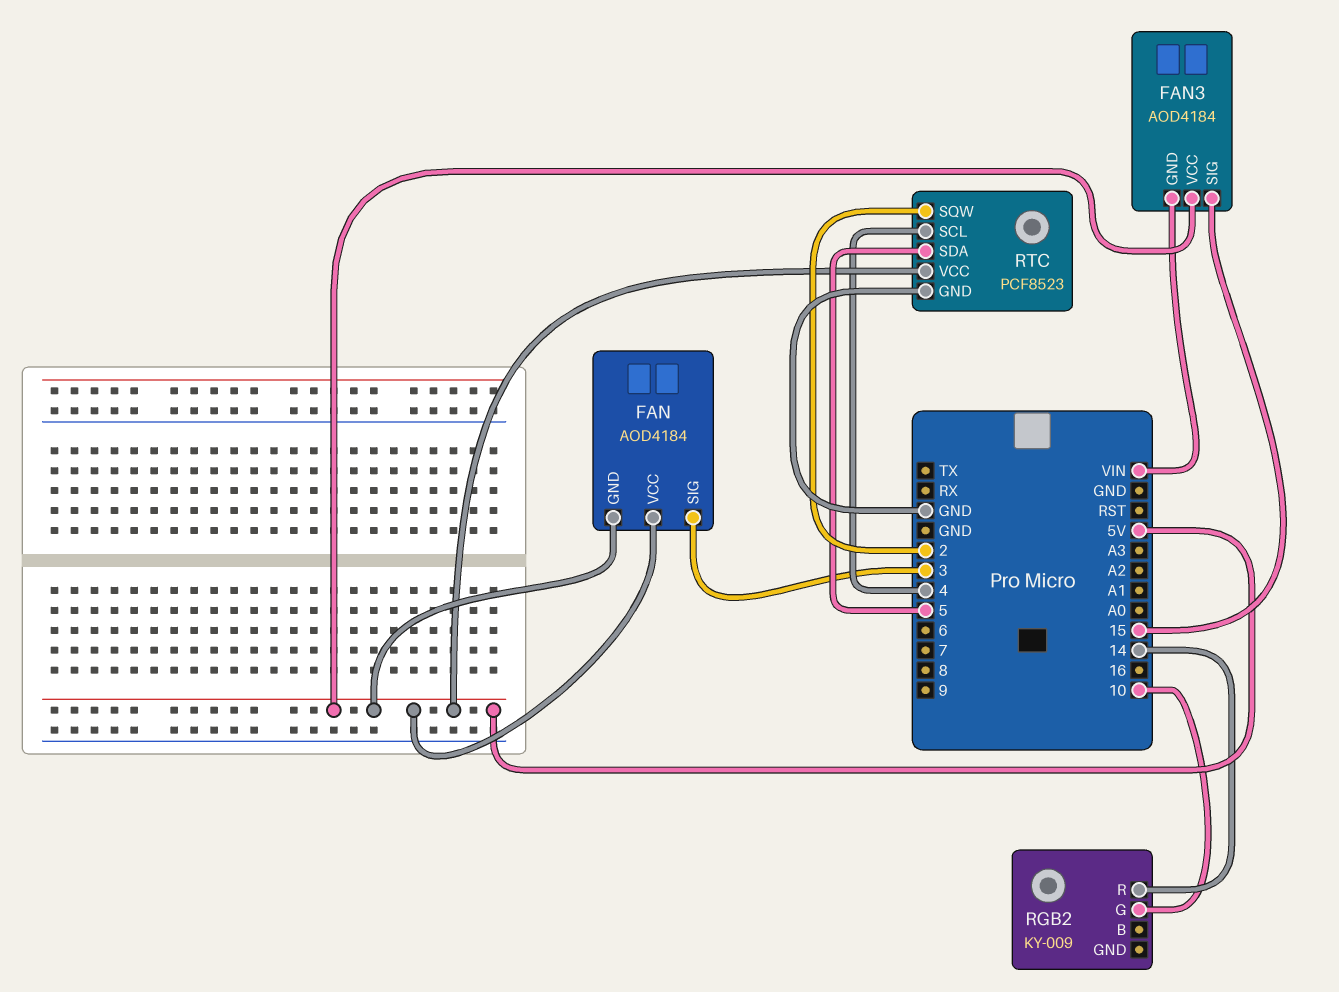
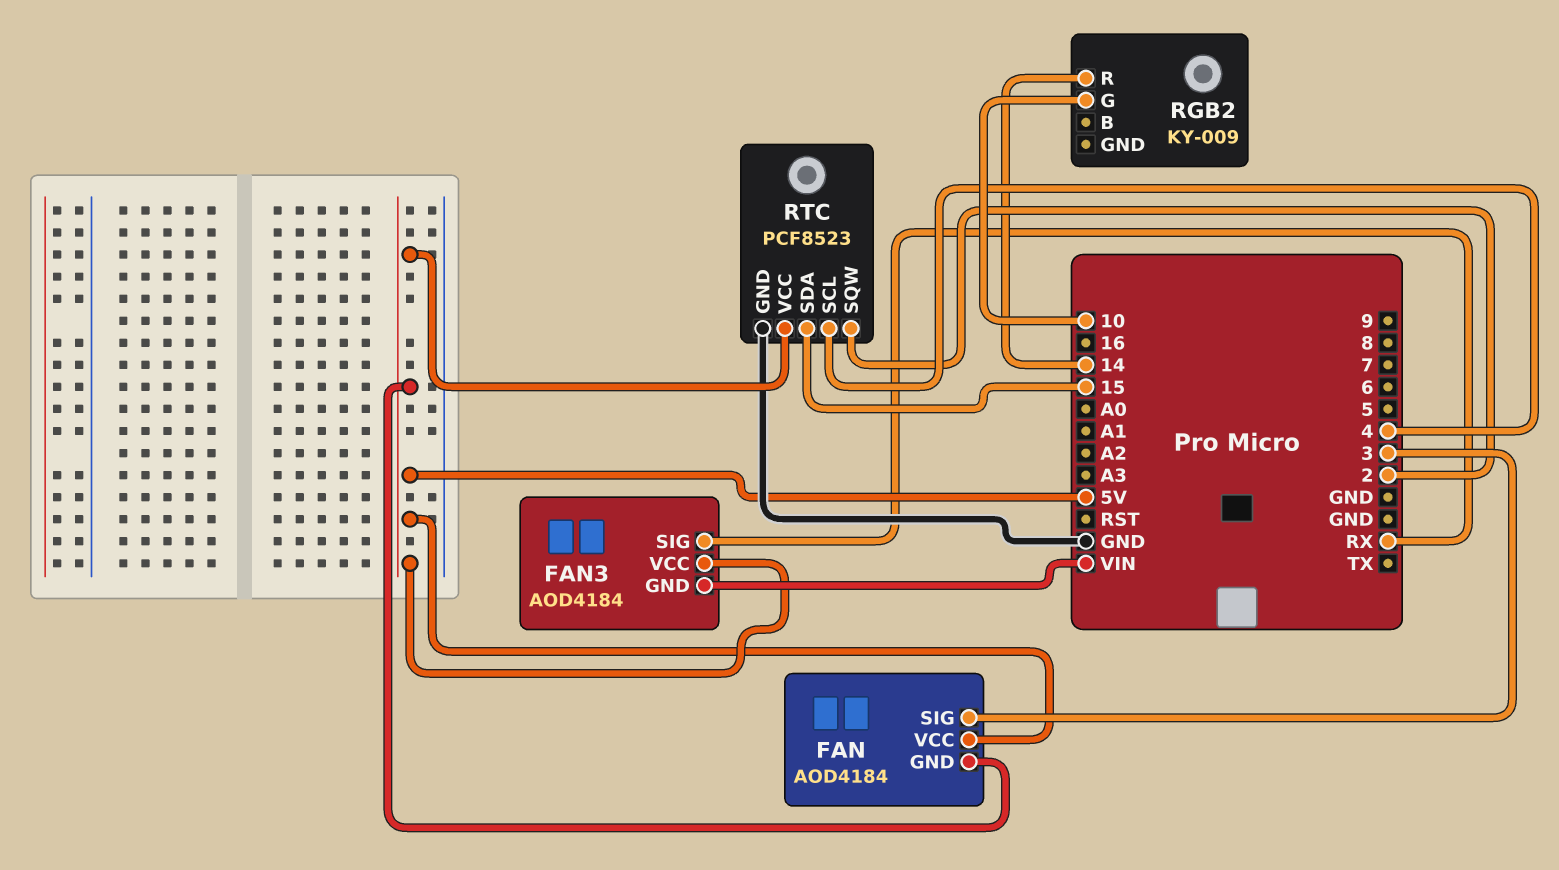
FAN3 pin SIG: 15 -> RX
RTC pin SDA: 5 -> 15

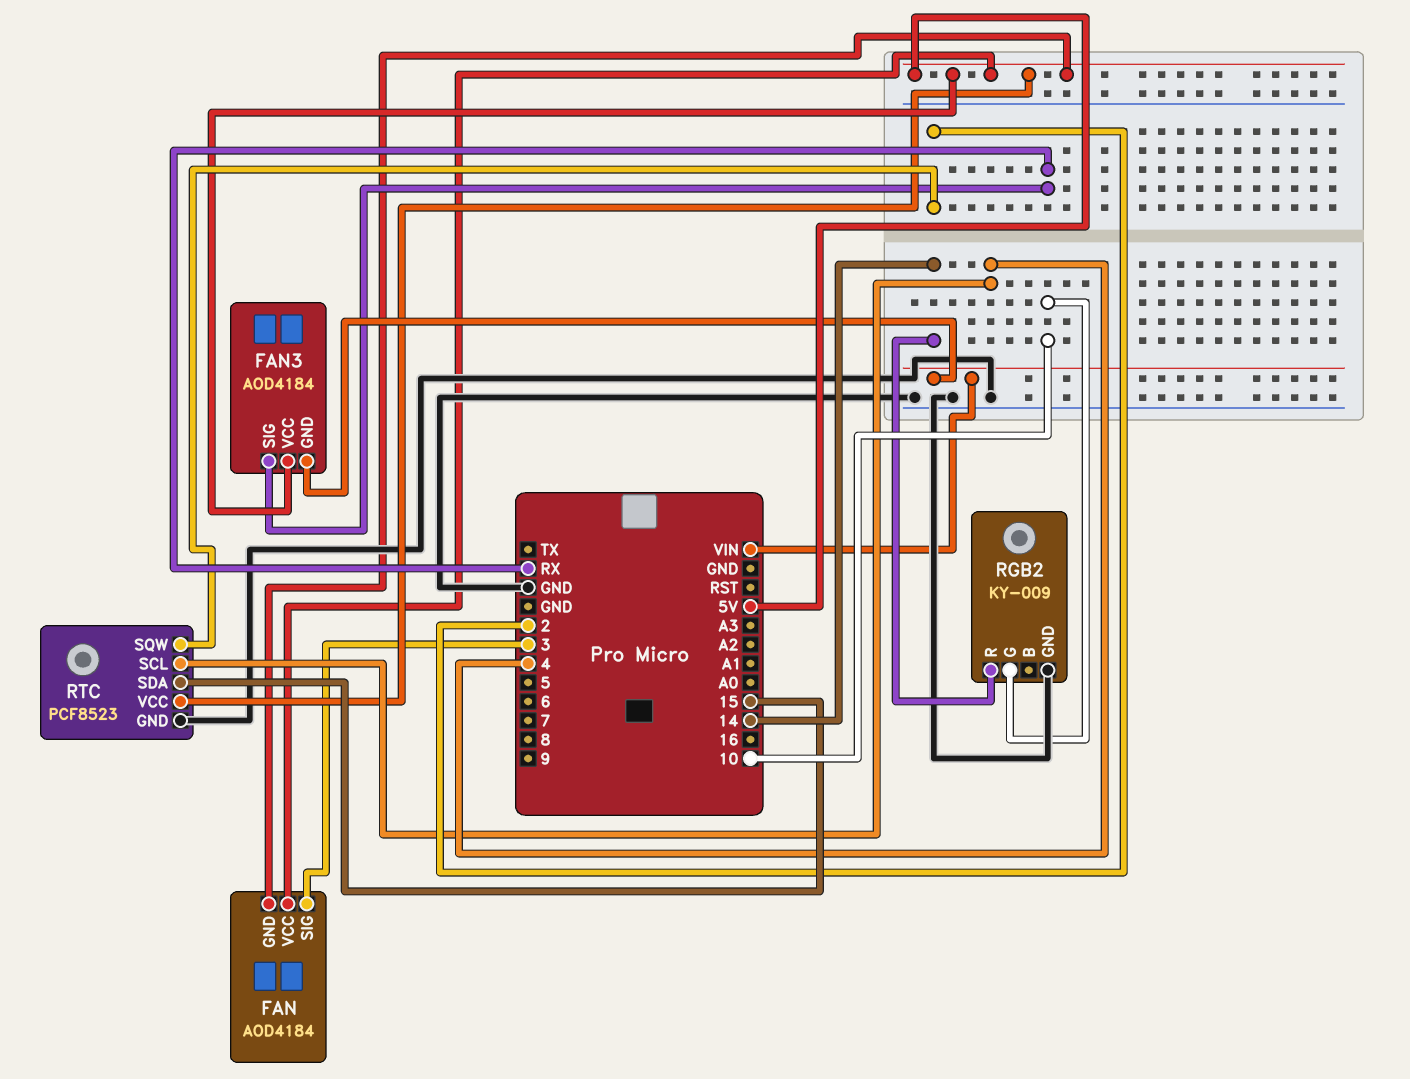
RGB2 pin GND: none -> GND

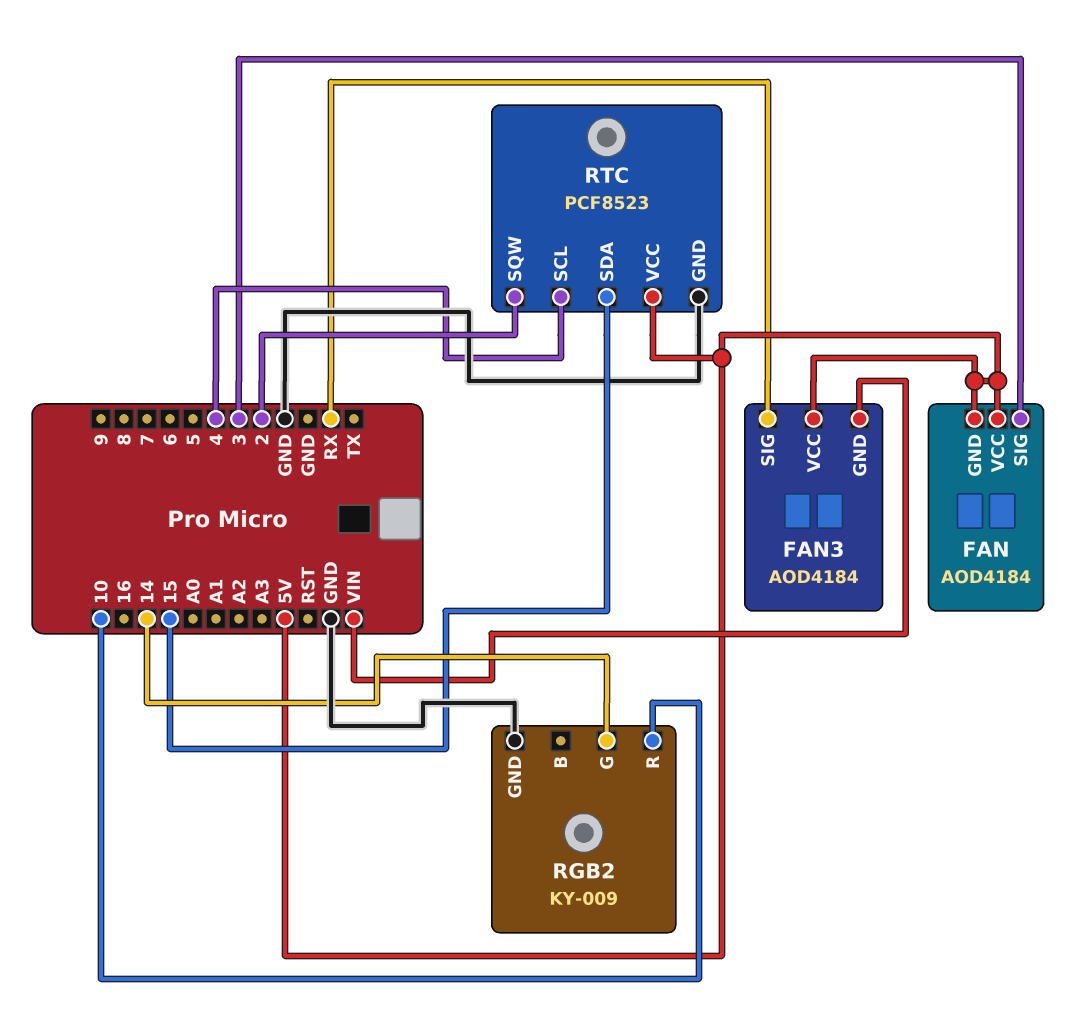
RGB2 pin G: 10 -> 14
RGB2 pin R: 14 -> 10

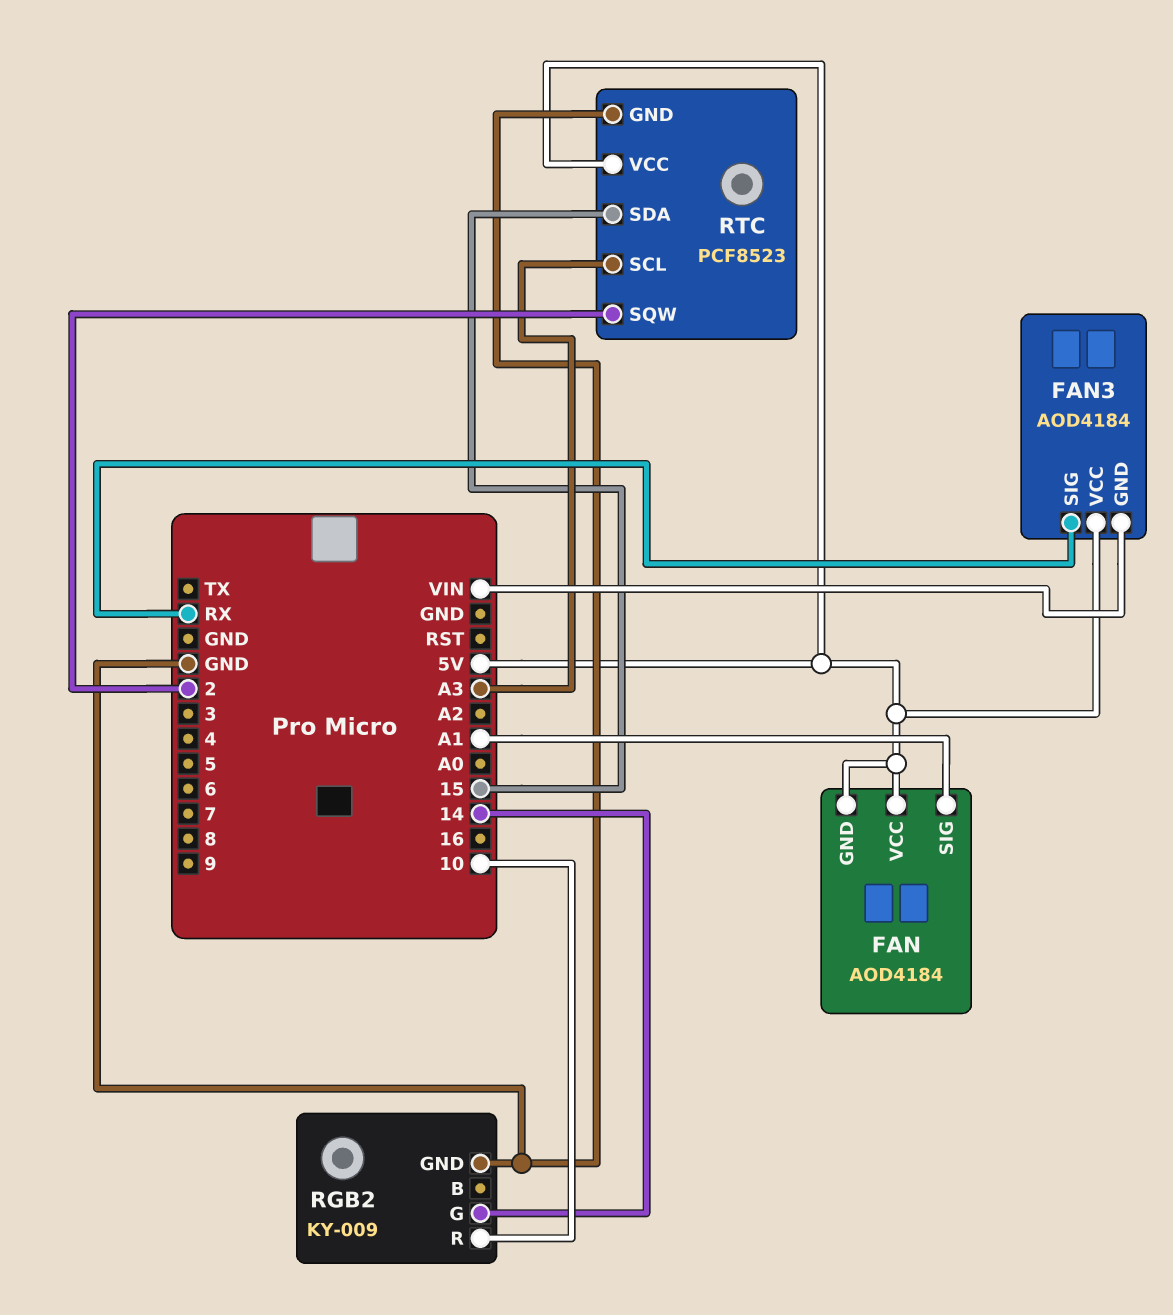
FAN pin SIG: 3 -> A1
RTC pin SCL: 4 -> A3

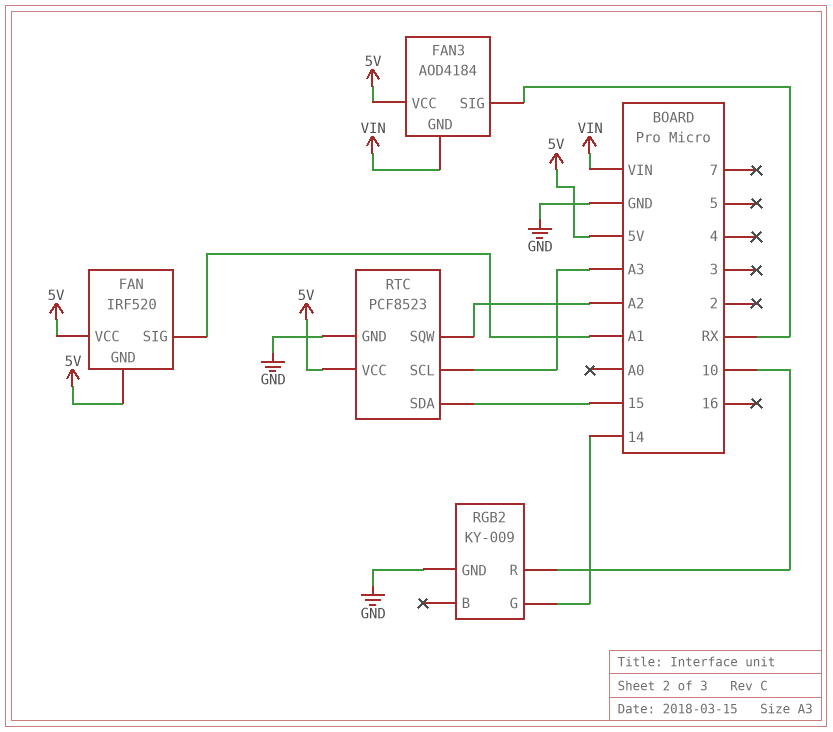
FAN: AOD4184 -> IRF520
RTC pin SQW: 2 -> A2

